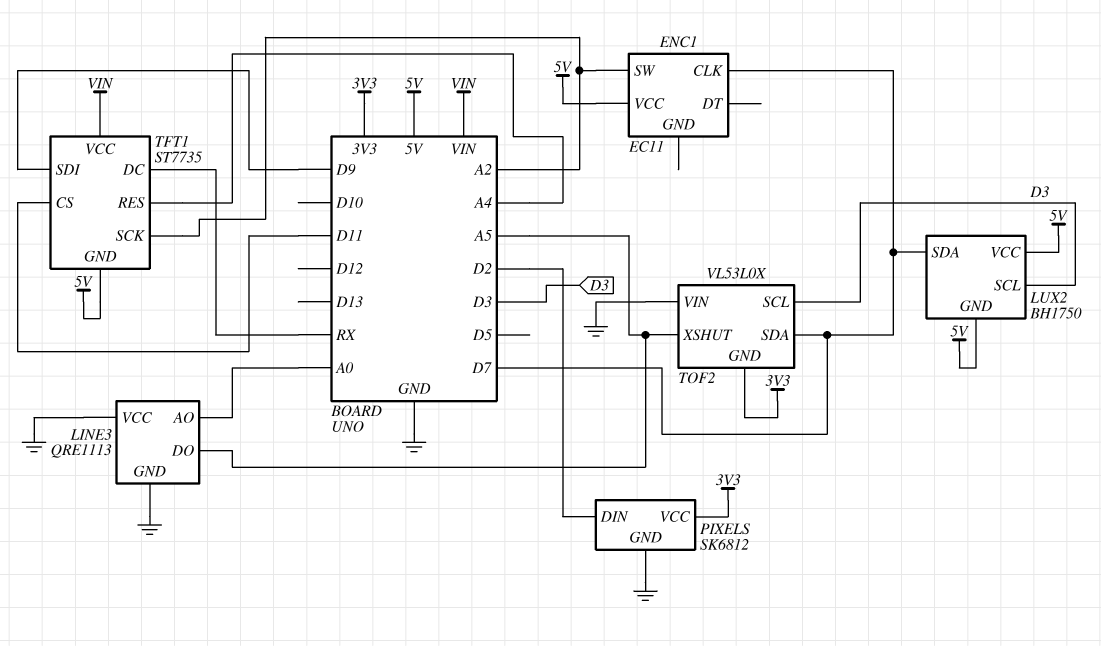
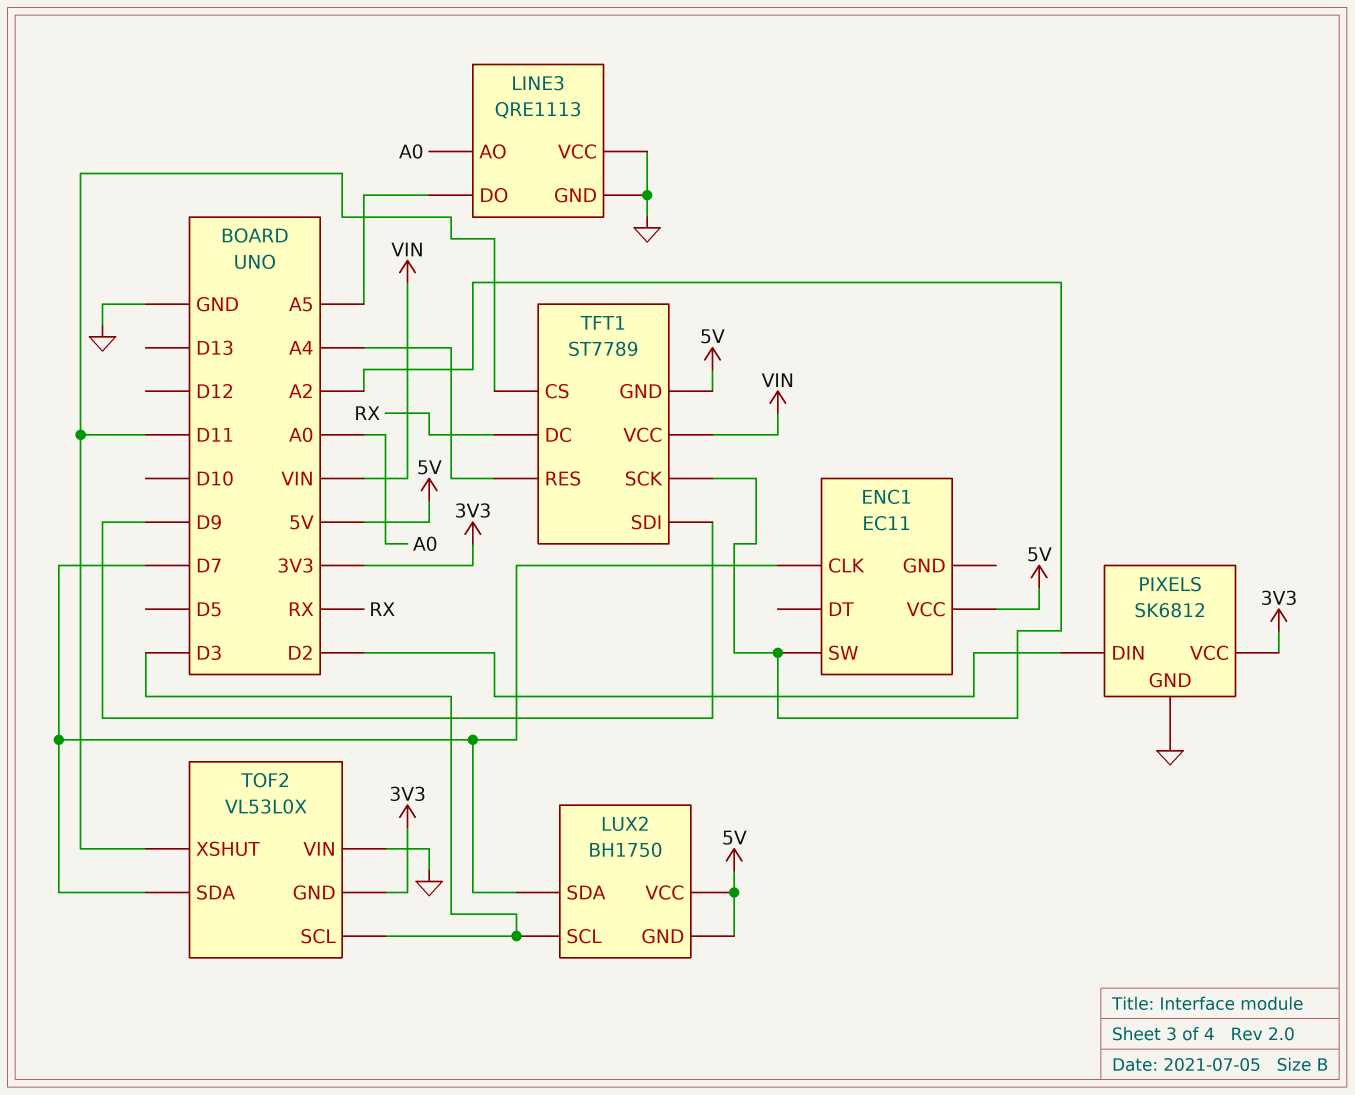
TFT1: ST7735 -> ST7789
TOF2 pin XSHUT: A5 -> D11

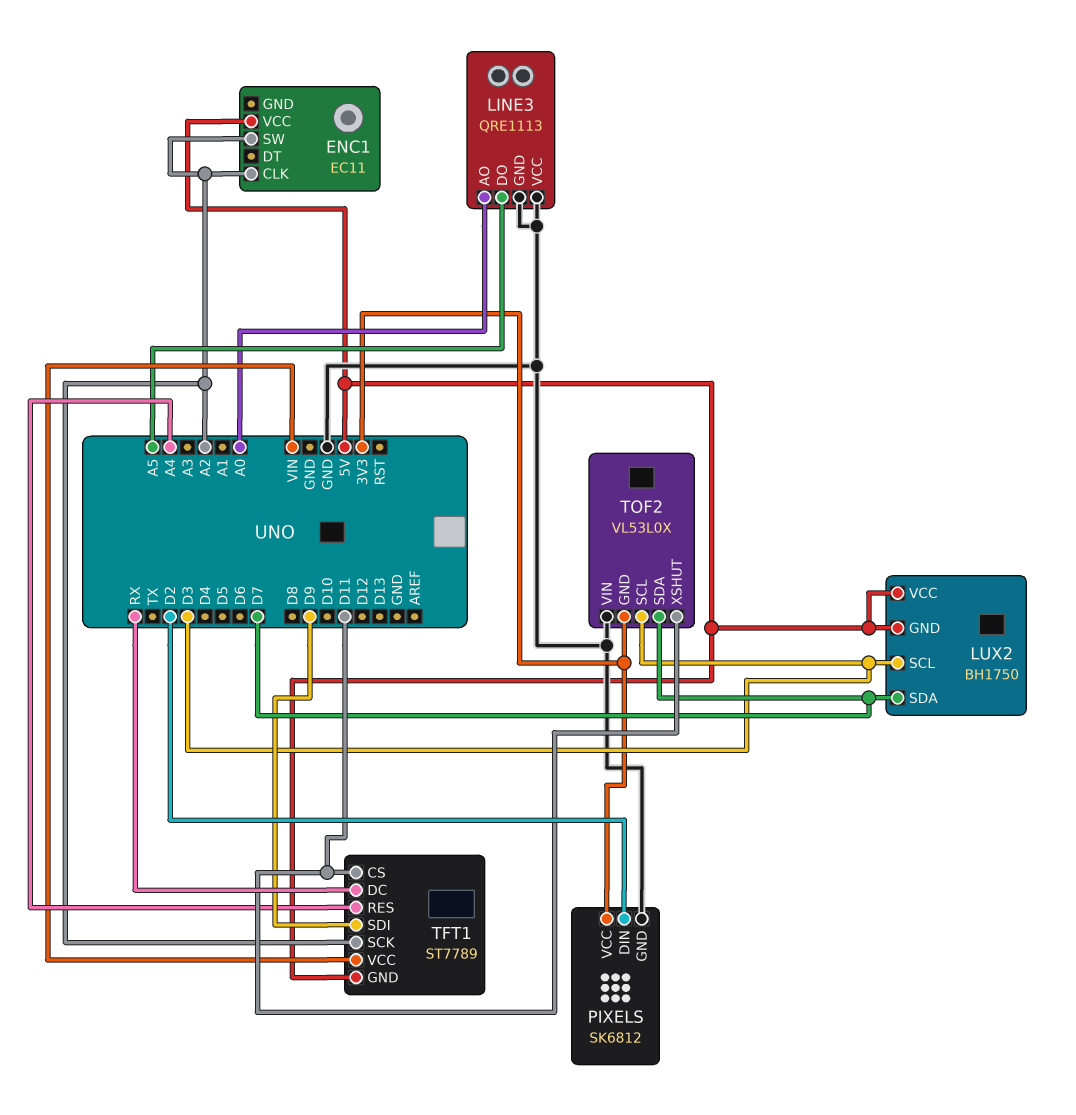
ENC1 pin CLK: D7 -> A2

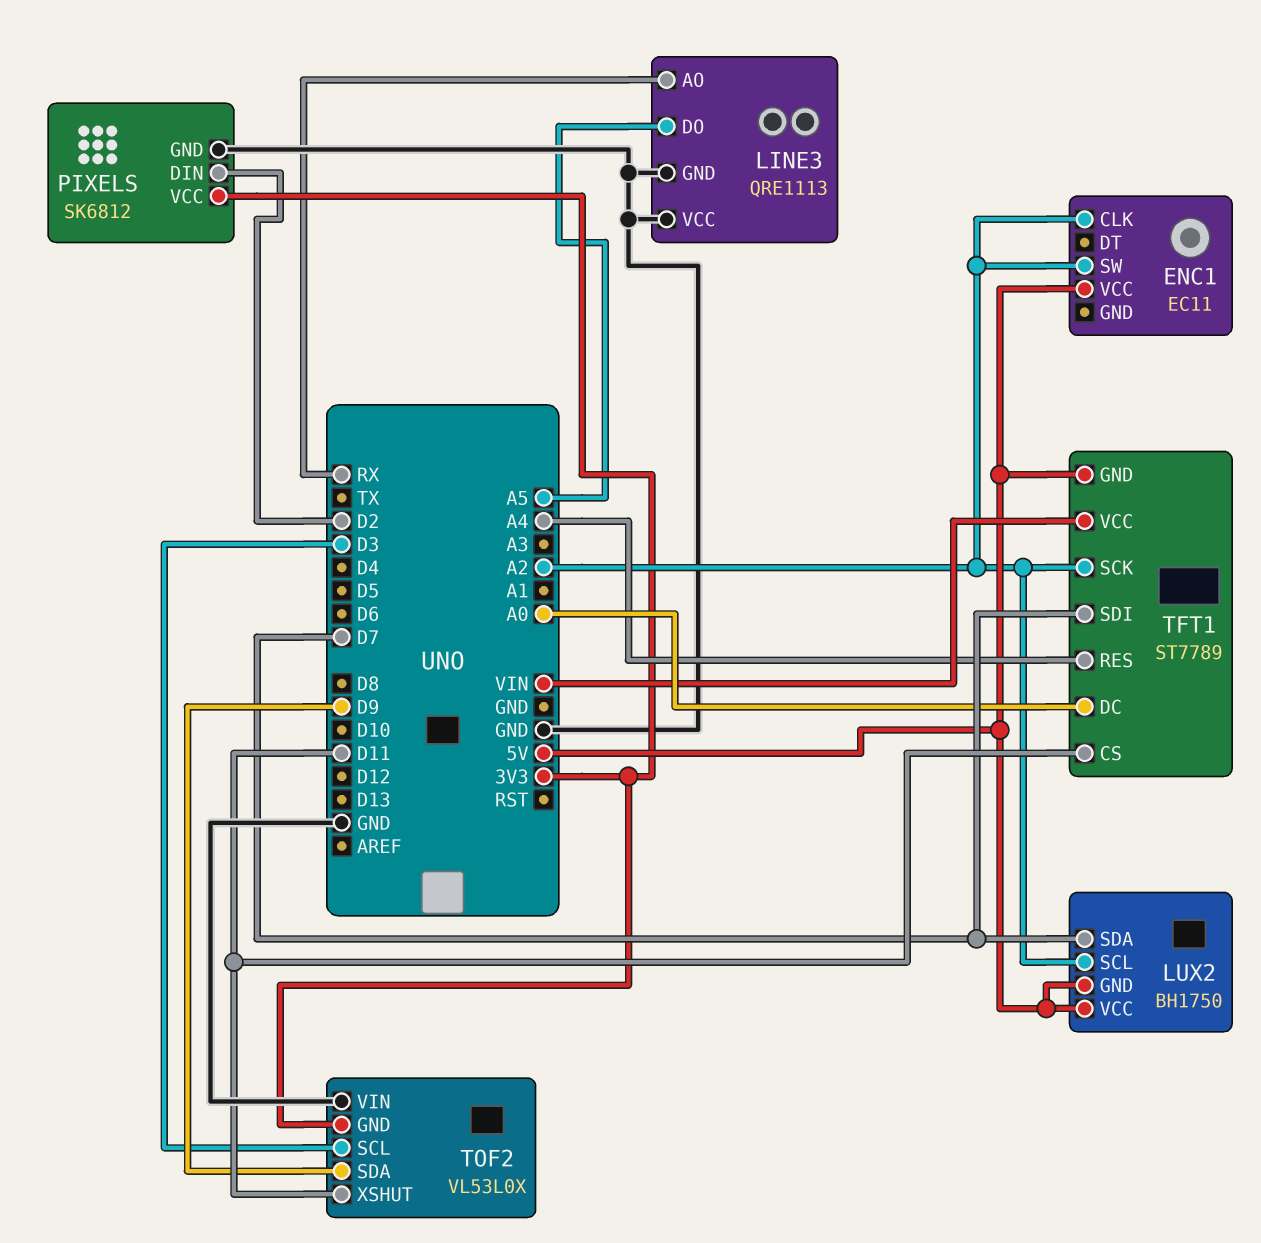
LINE3 pin AO: A0 -> RX
LUX2 pin SCL: D3 -> A2
TFT1 pin DC: RX -> A0
TFT1 pin SDI: D9 -> D7
TOF2 pin SDA: D7 -> D9

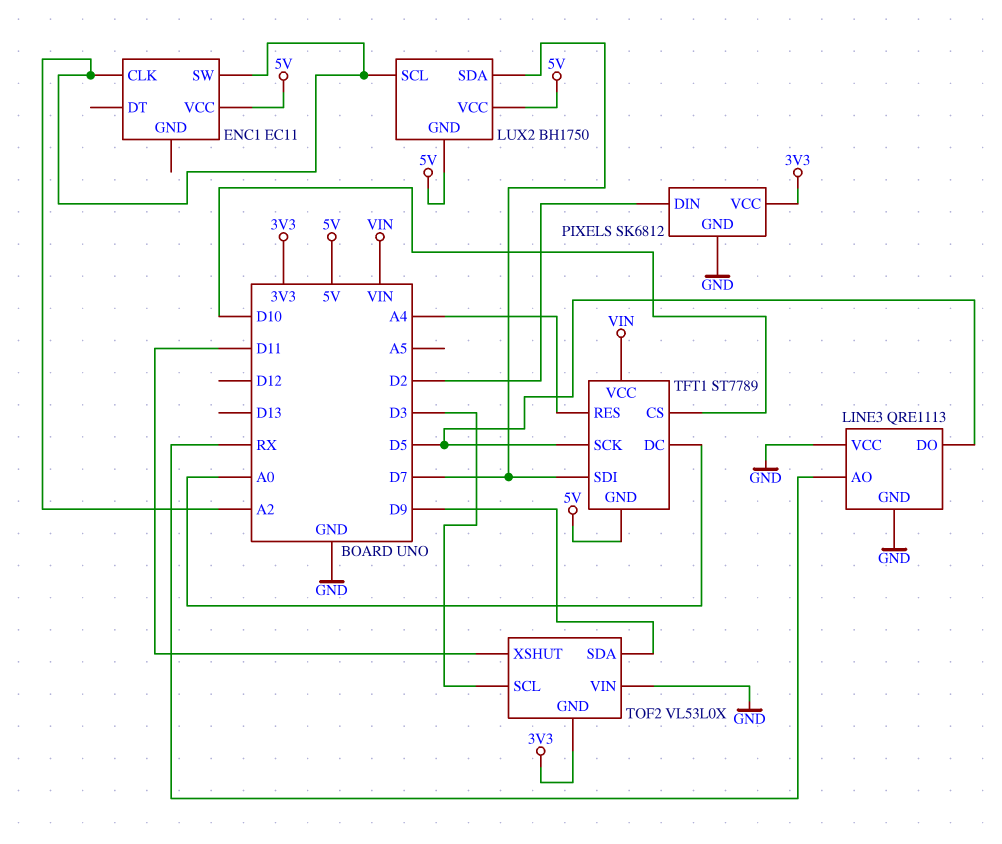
LINE3 pin DO: A5 -> D5
TFT1 pin CS: D11 -> D10
TFT1 pin SCK: A2 -> D5

